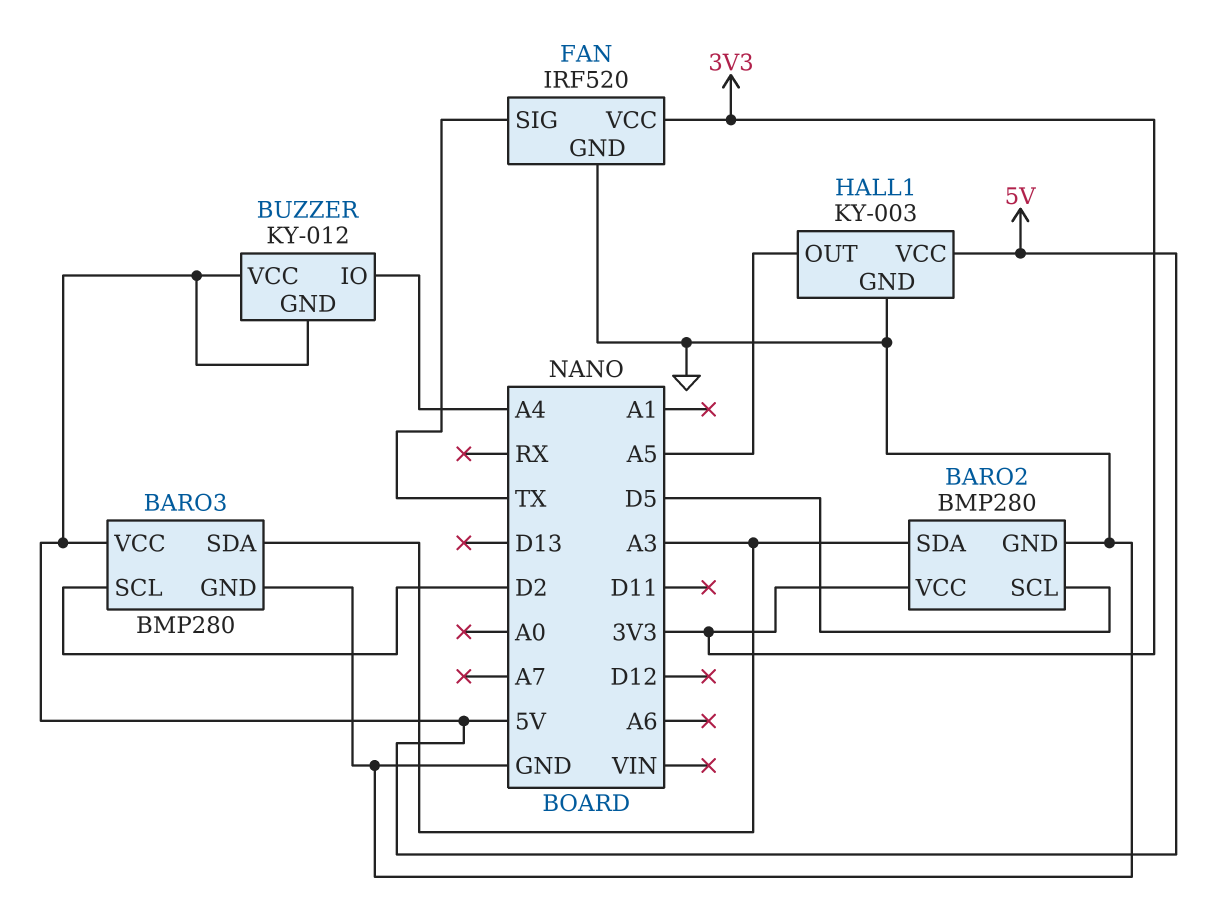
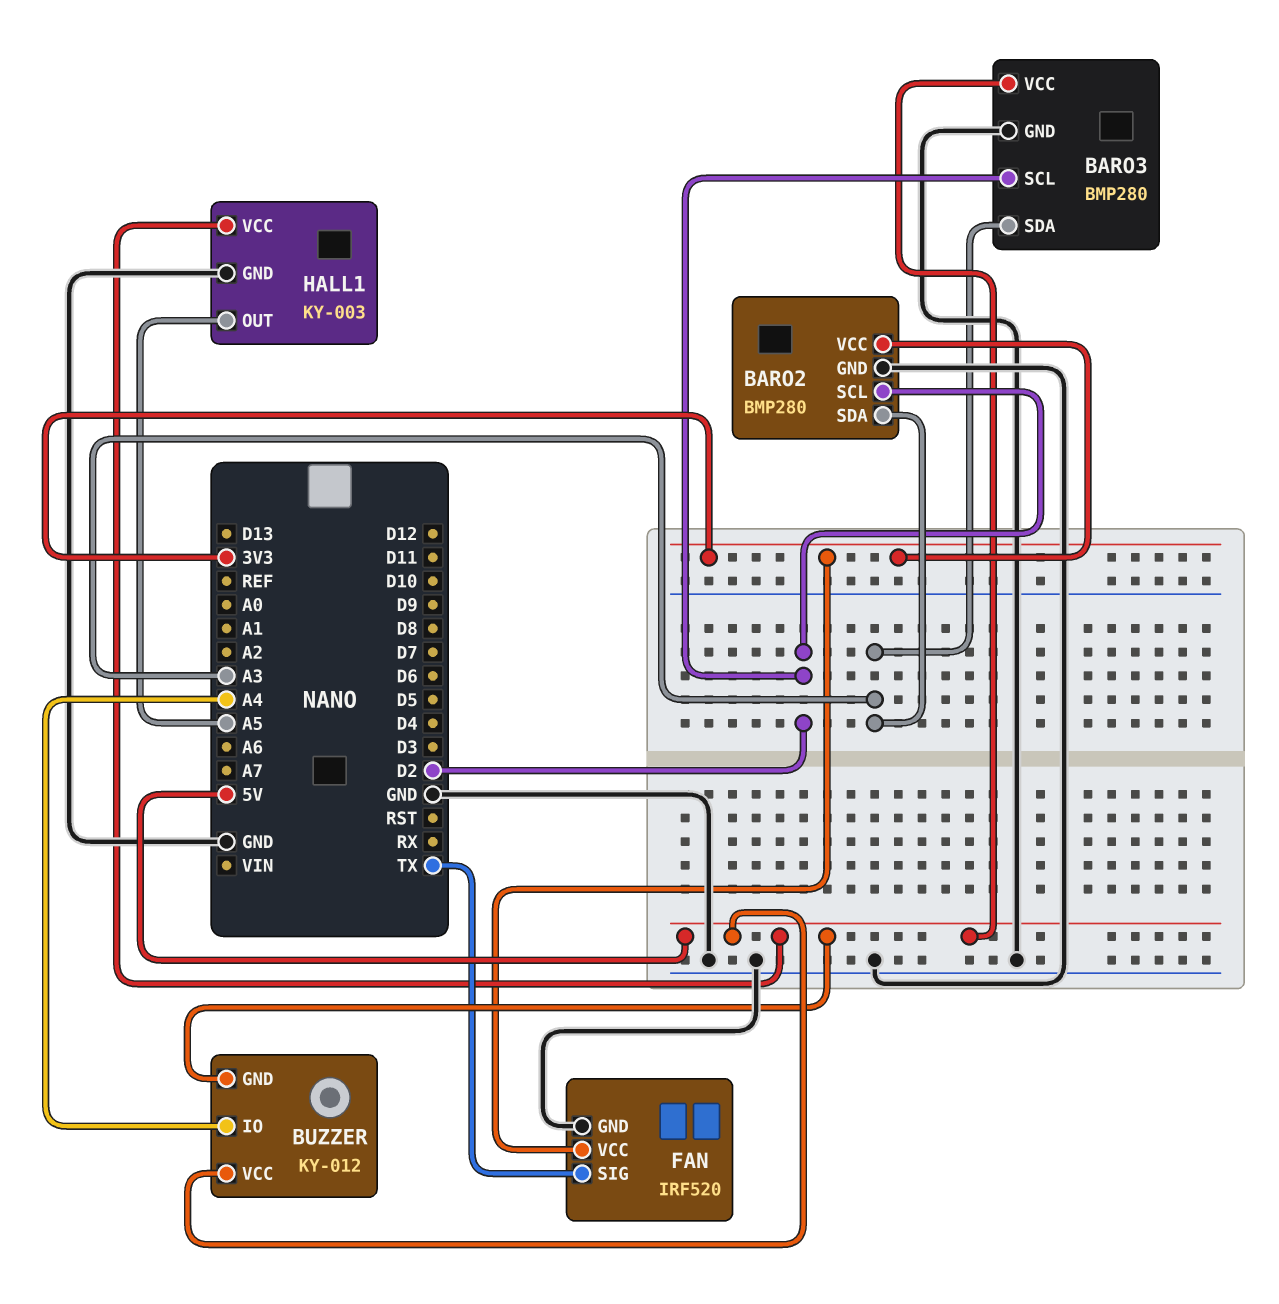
BARO2 pin SCL: D5 -> D2

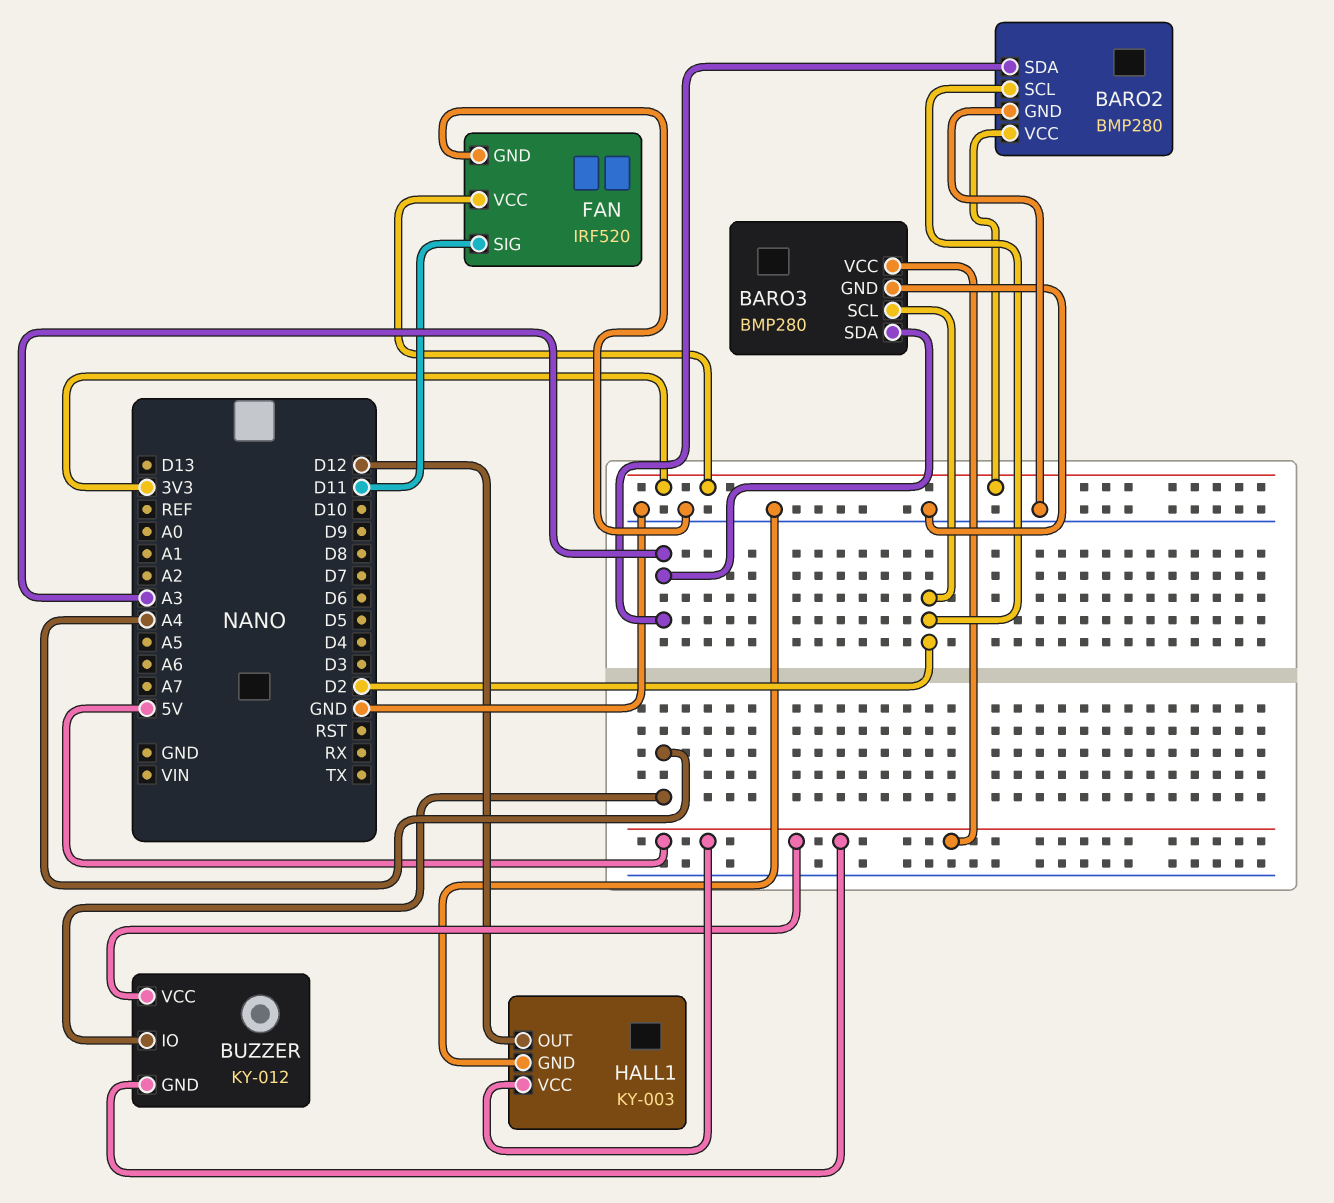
FAN pin SIG: TX -> D11
HALL1 pin OUT: A5 -> D12

